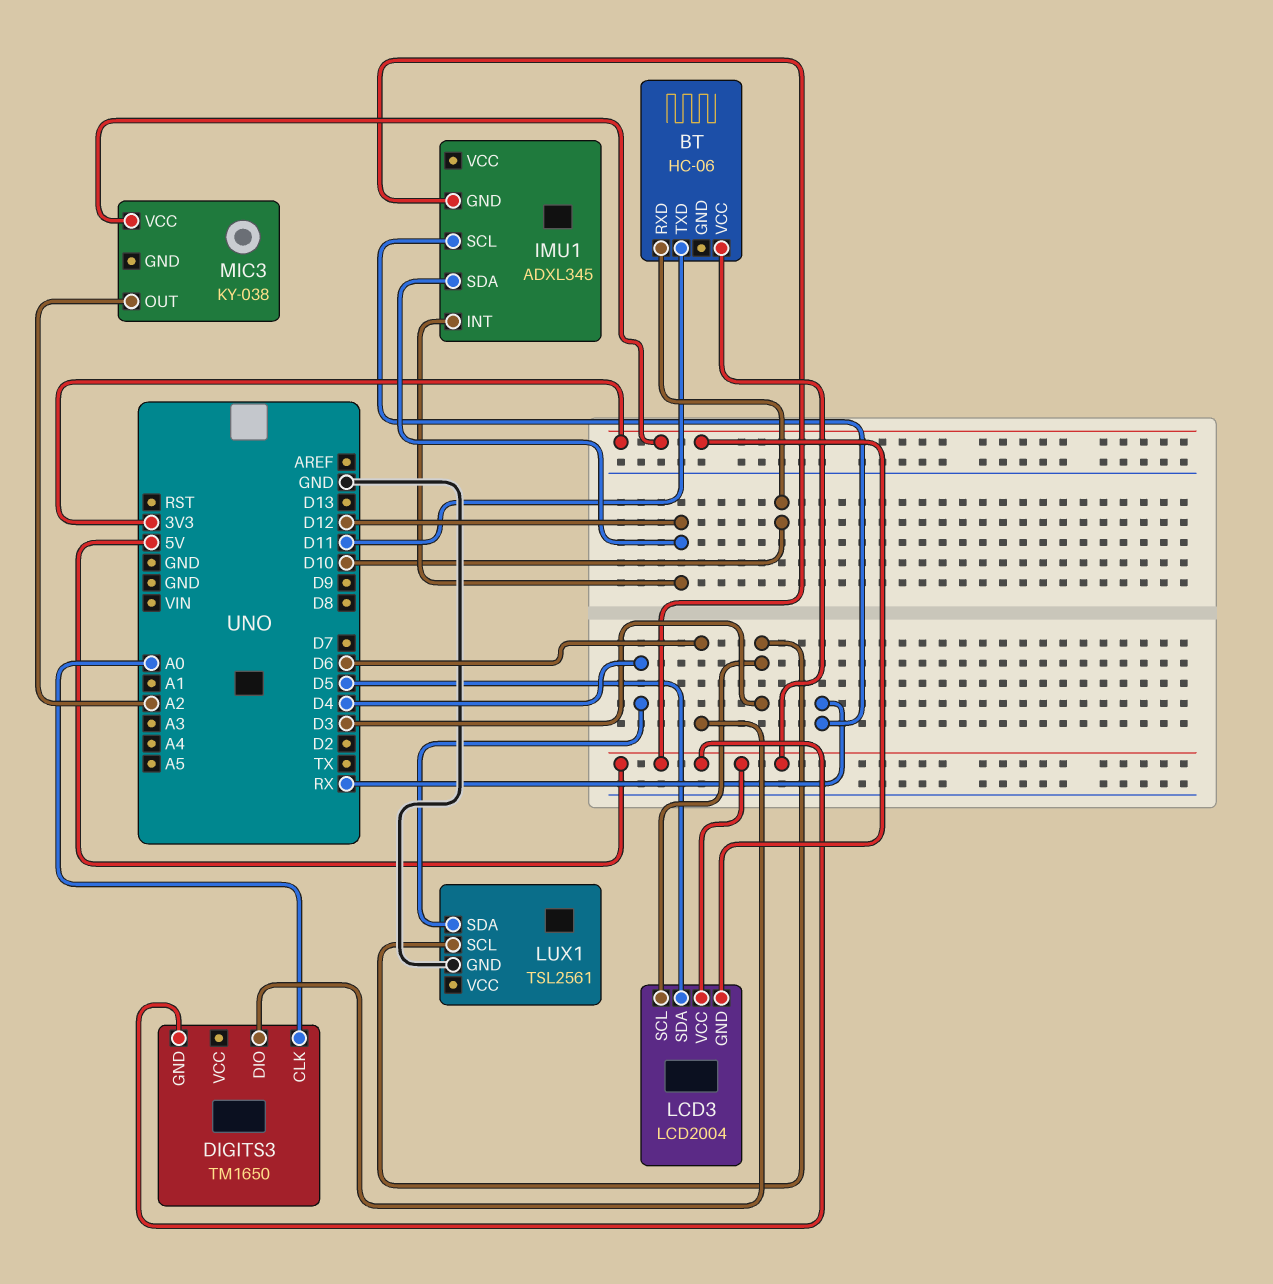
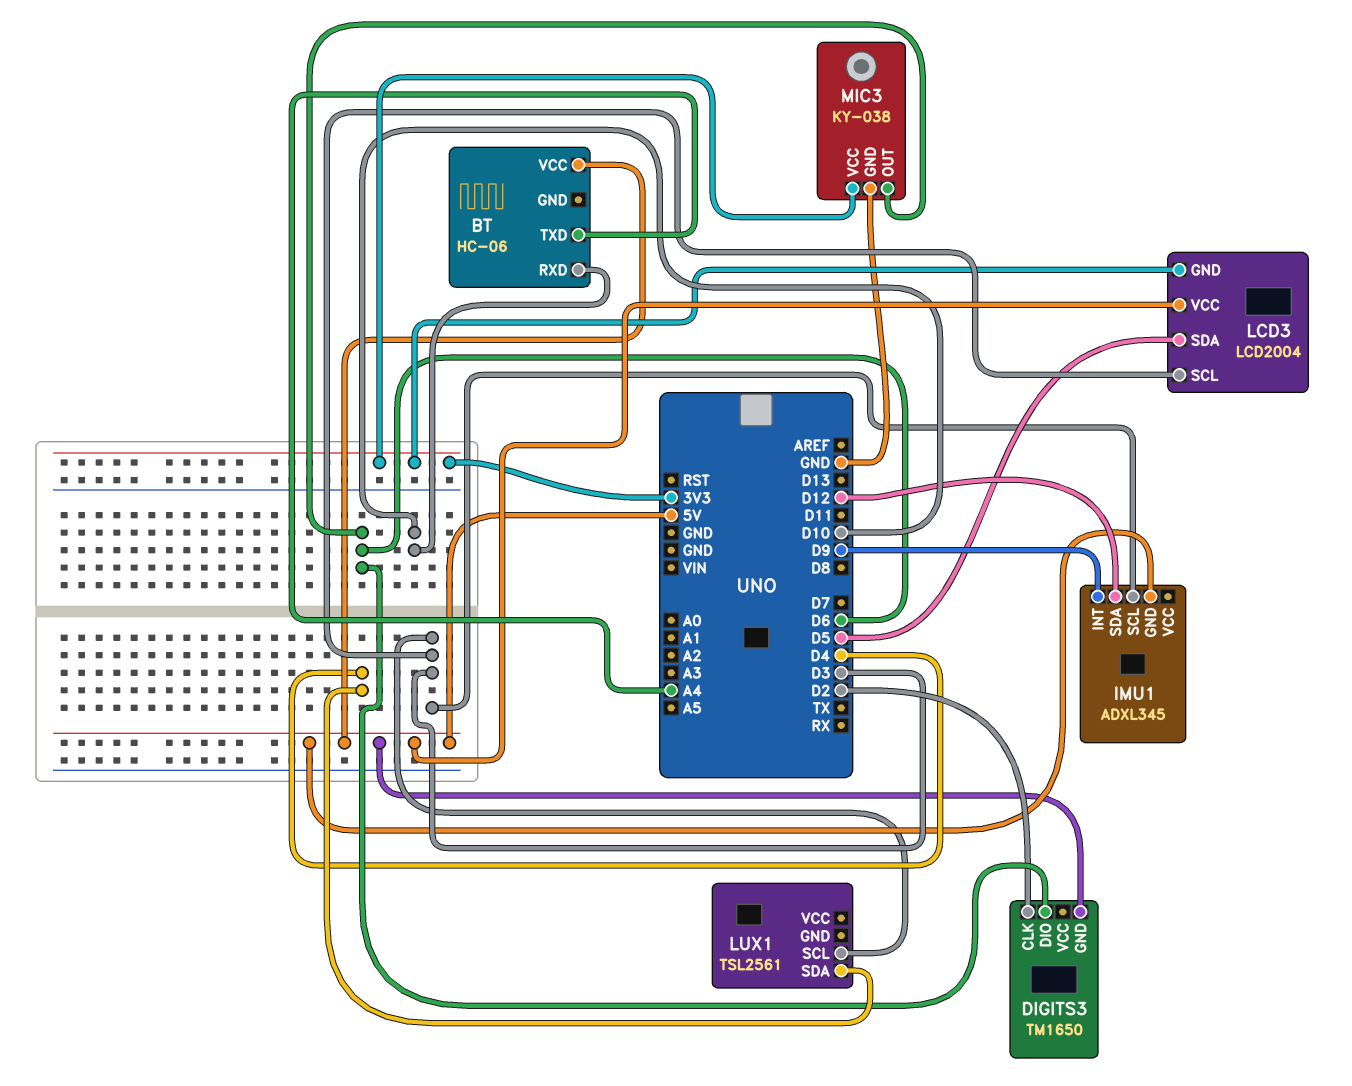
BT pin TXD: D11 -> A4
DIGITS3 pin CLK: A0 -> D2
IMU1 pin INT: D12 -> D9
IMU1 pin SCL: RX -> D3
LUX1 pin GND: GND -> none
MIC3 pin GND: none -> GND
MIC3 pin OUT: A2 -> D6

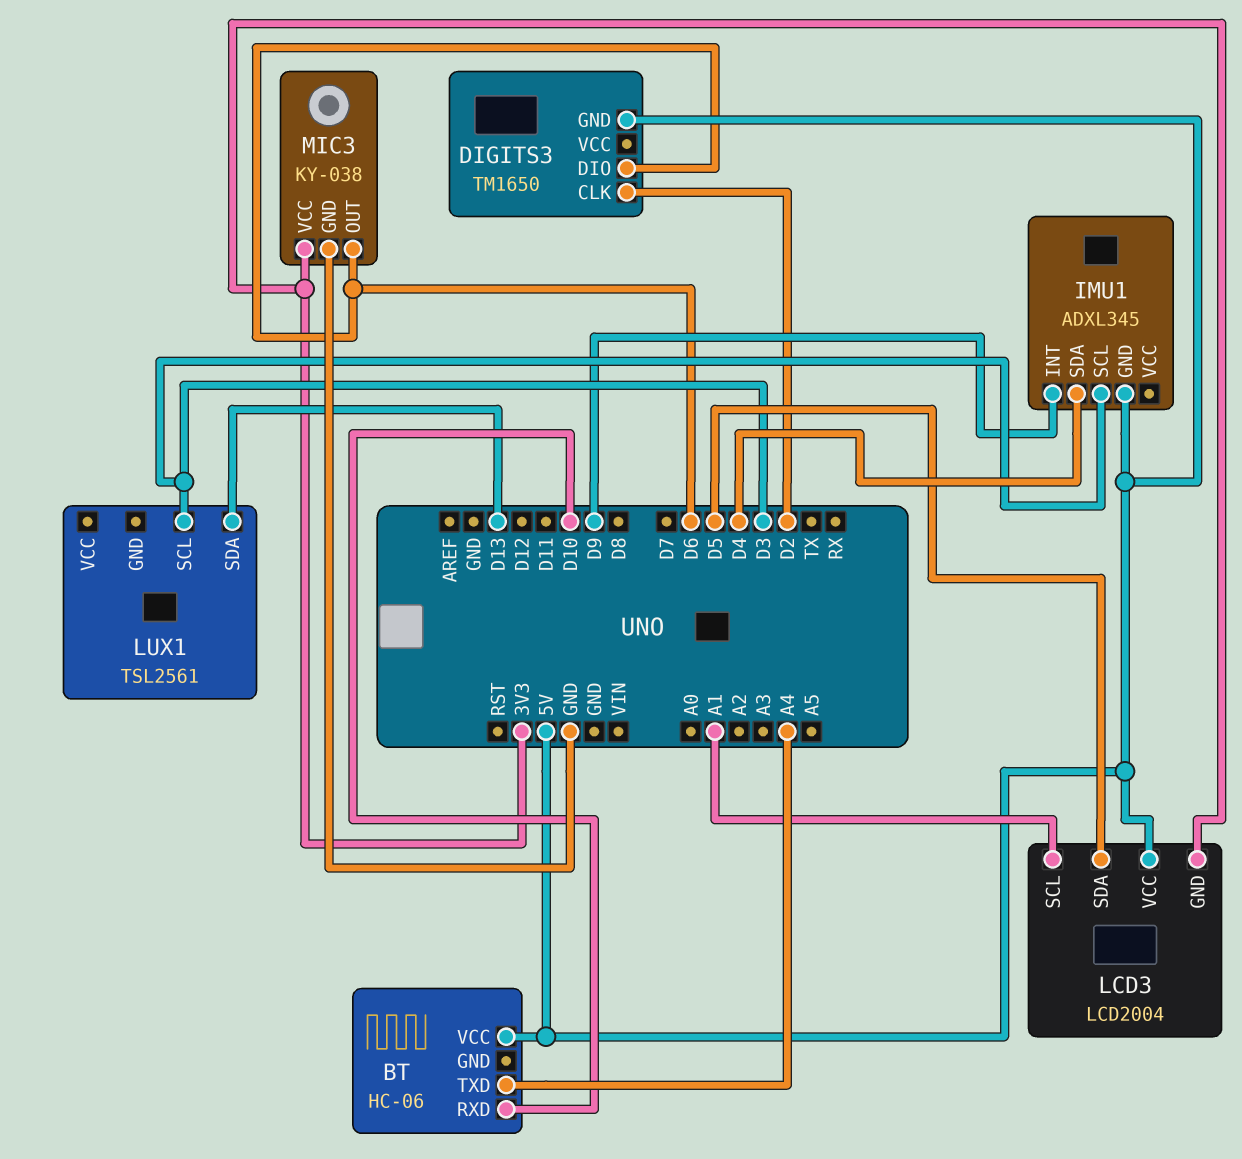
IMU1 pin SDA: D12 -> D4
LCD3 pin SCL: D3 -> A1
LUX1 pin SDA: D4 -> D13

